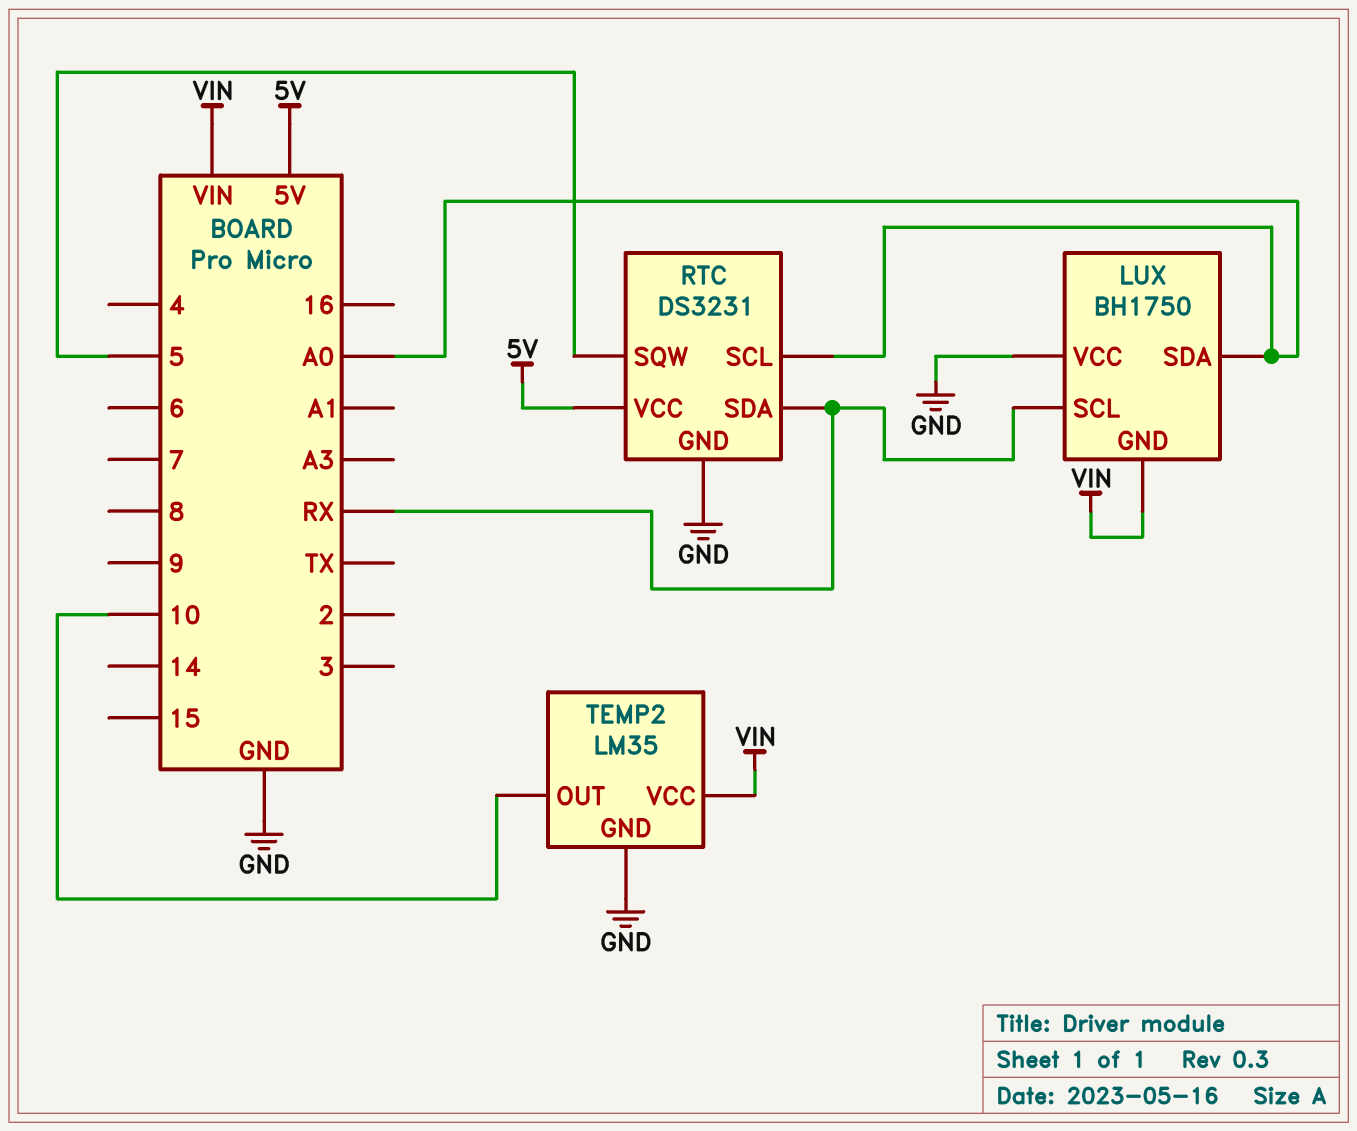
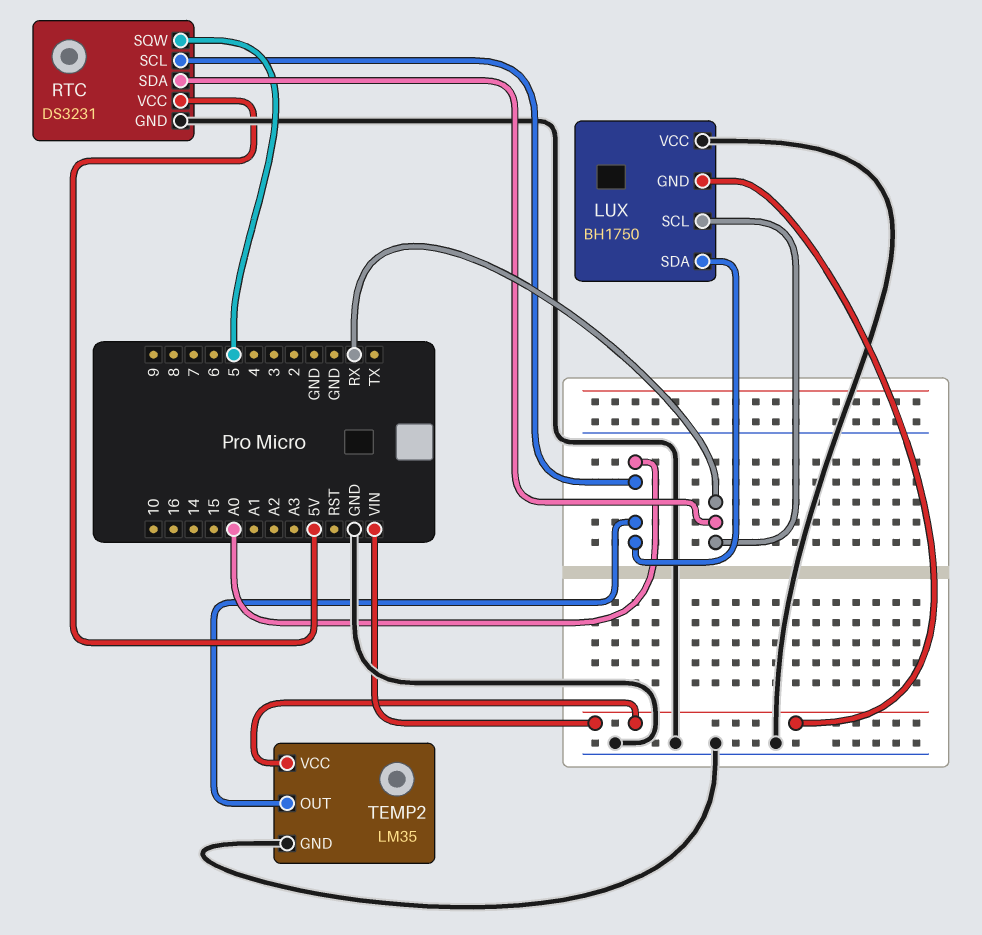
TEMP2 pin OUT: 10 -> A0

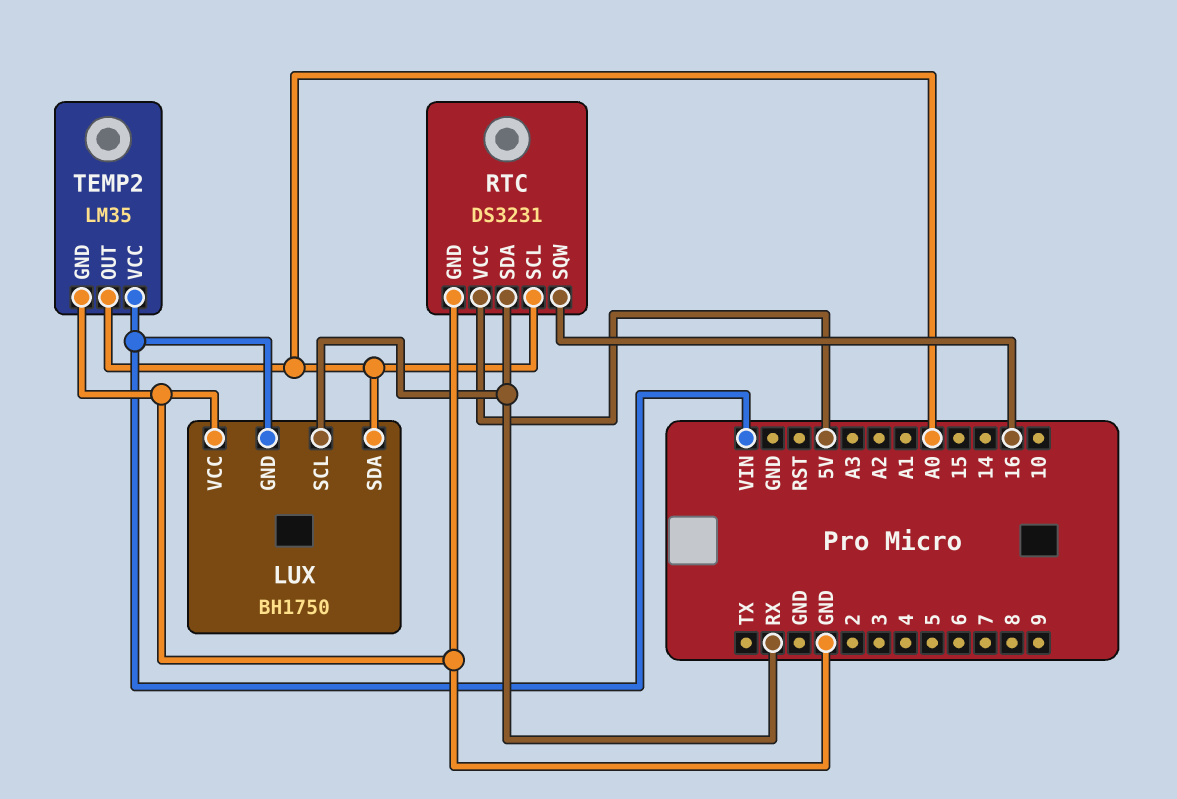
RTC pin SQW: 5 -> 16

